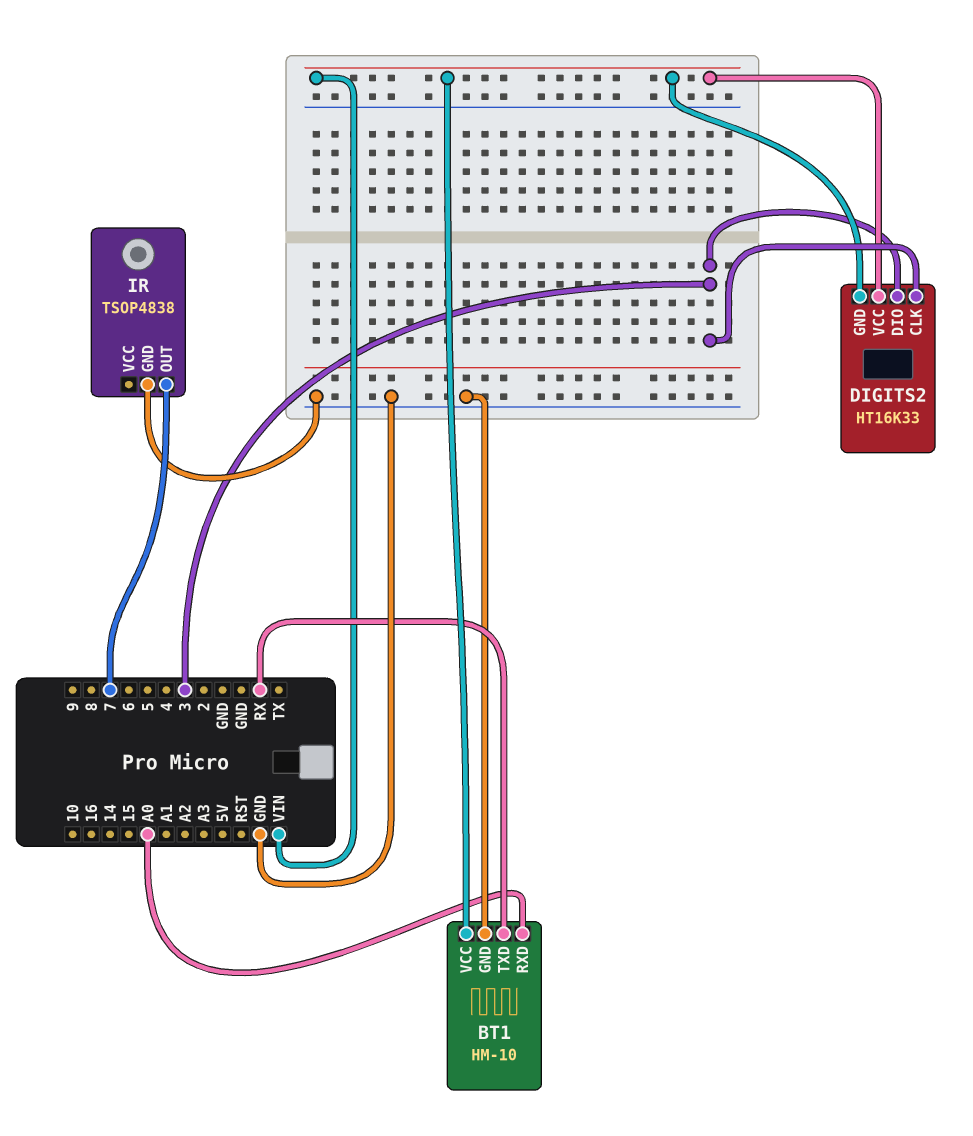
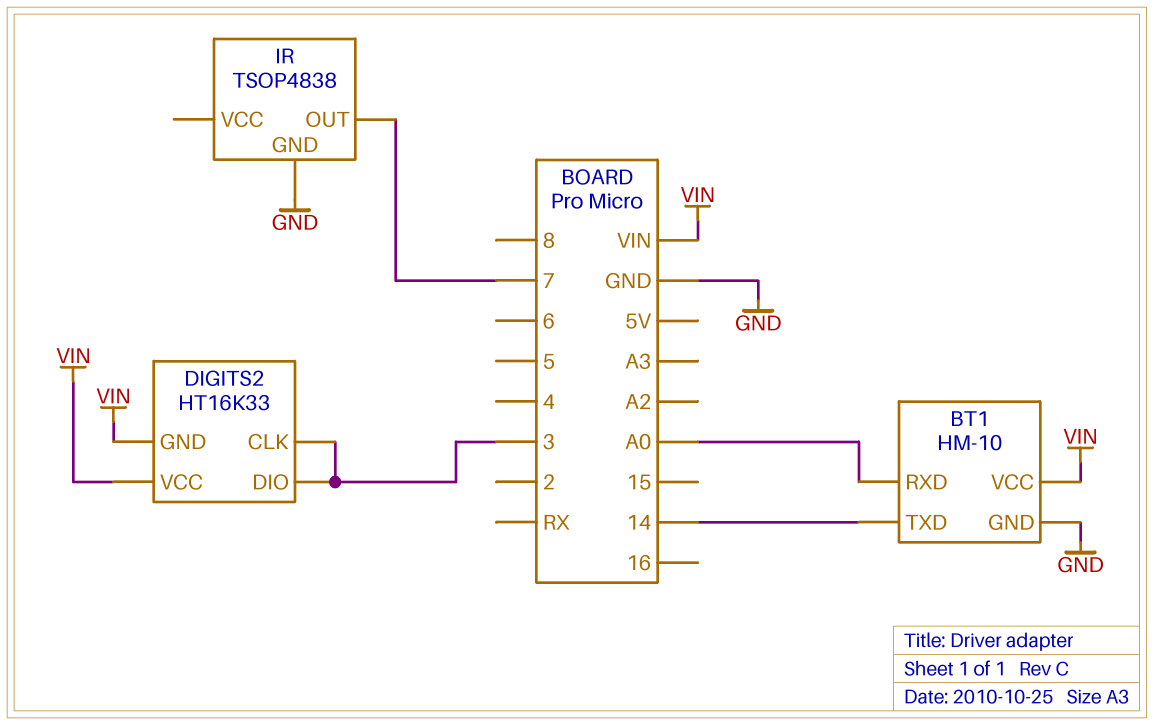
BT1 pin TXD: RX -> 14

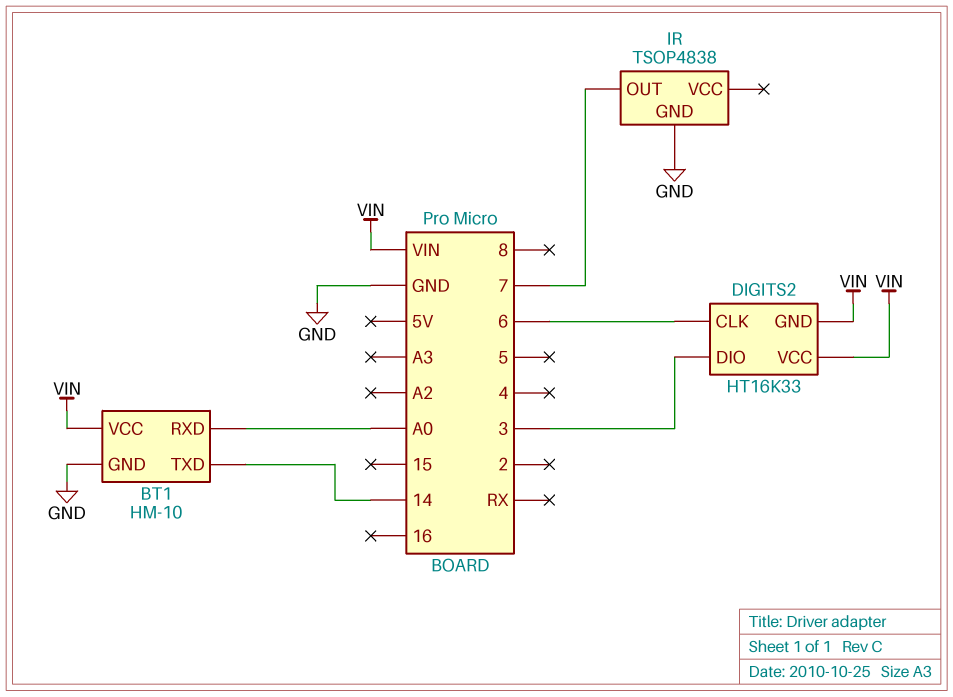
DIGITS2 pin CLK: 3 -> 6

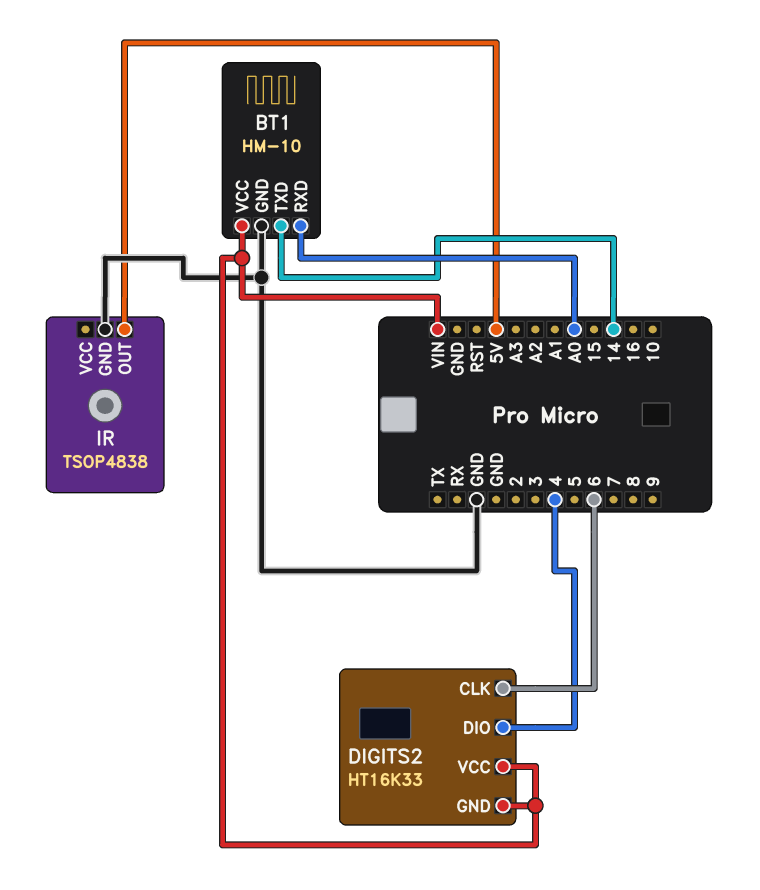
DIGITS2 pin DIO: 3 -> 4
IR pin OUT: 7 -> 5V

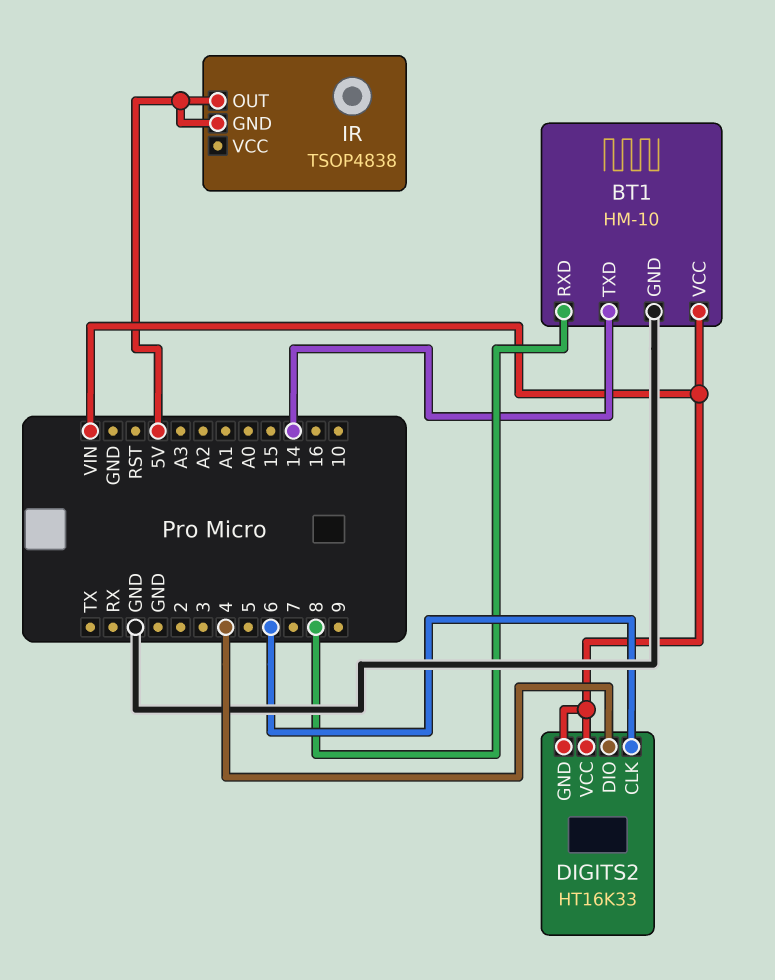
BT1 pin RXD: A0 -> 8
IR pin GND: GND -> 5V

